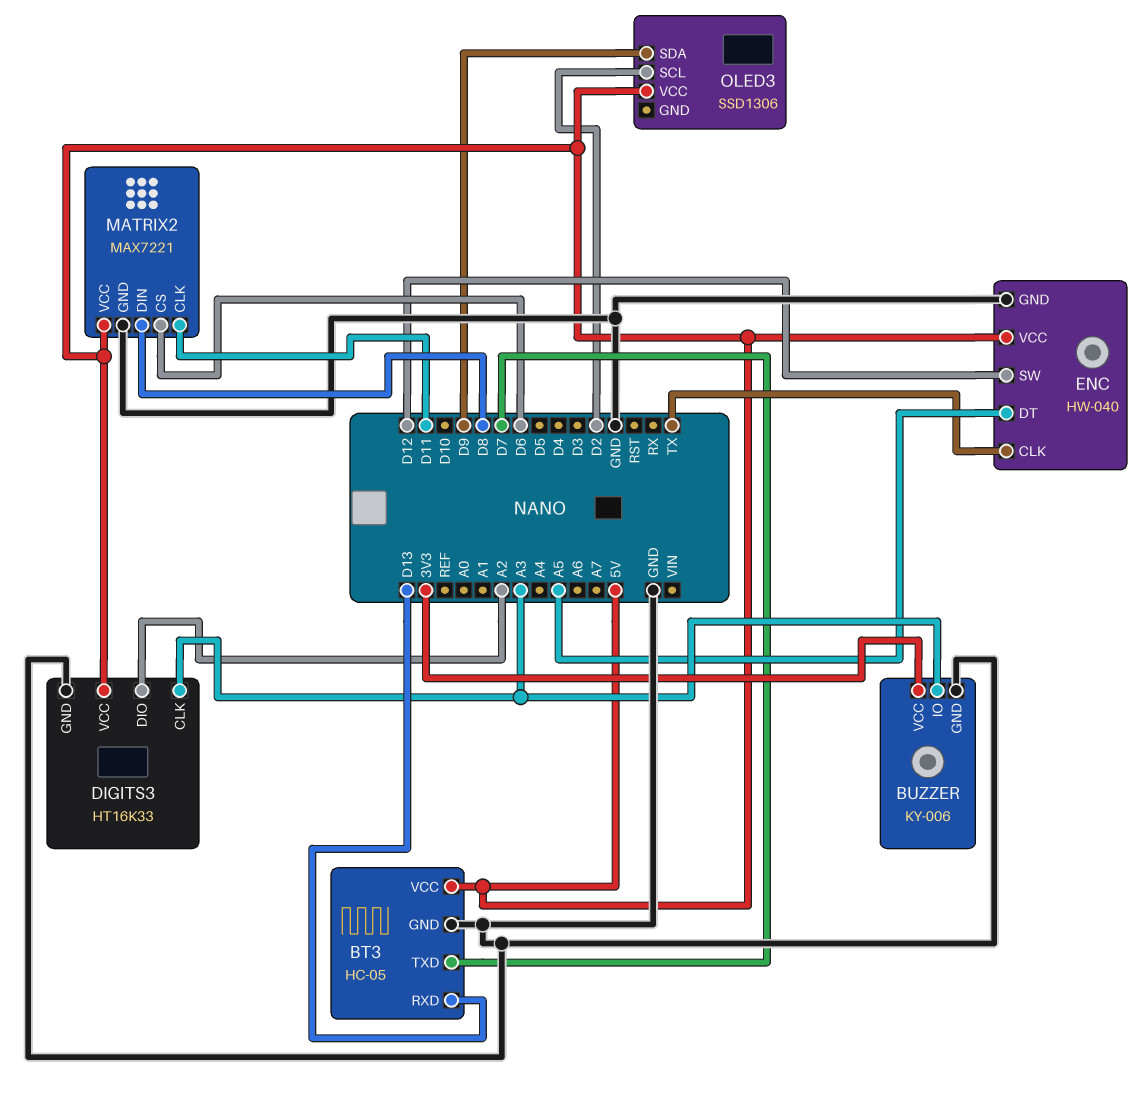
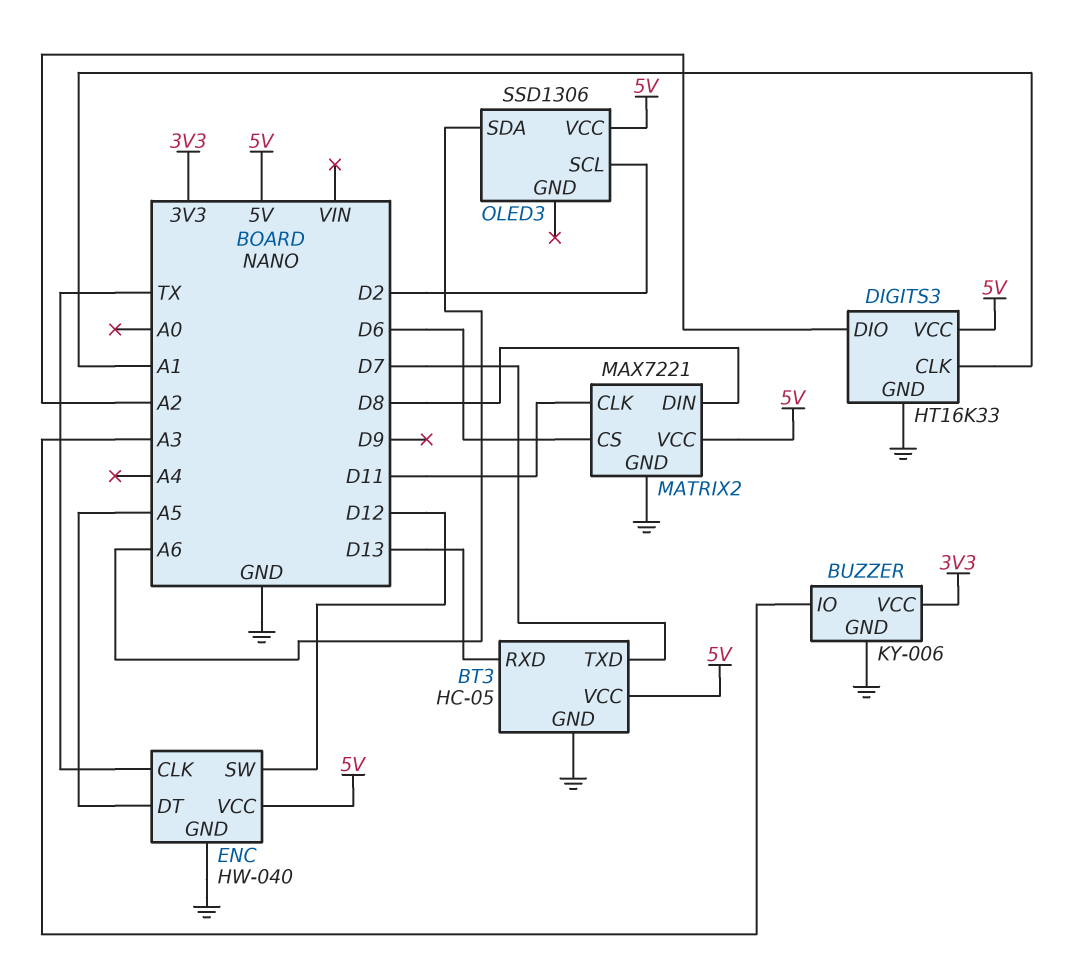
DIGITS3 pin CLK: A3 -> A1
OLED3 pin SDA: D9 -> A6

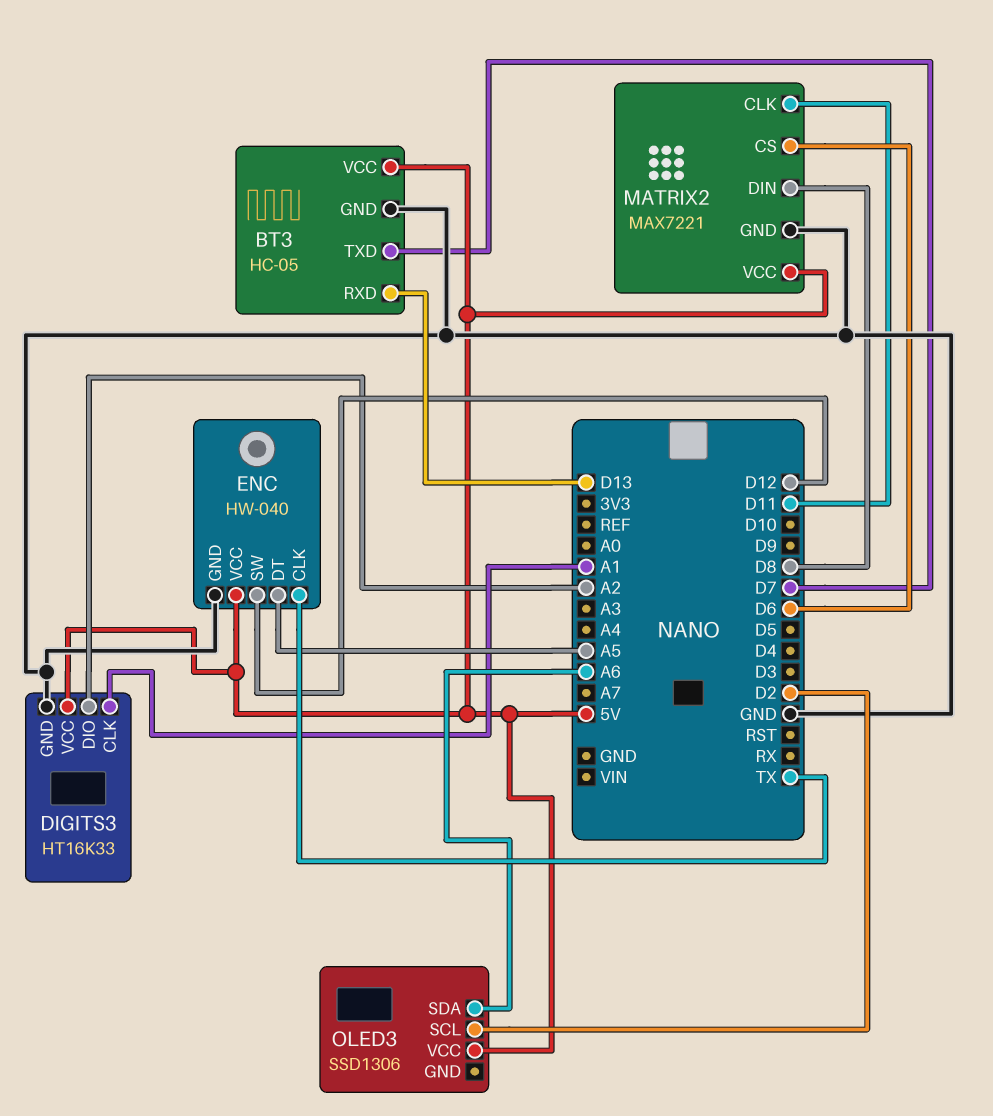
BUZZER: KY-006 -> none
BUZZER pin GND: GND -> none
BUZZER pin IO: A3 -> none
BUZZER pin VCC: 3V3 -> none

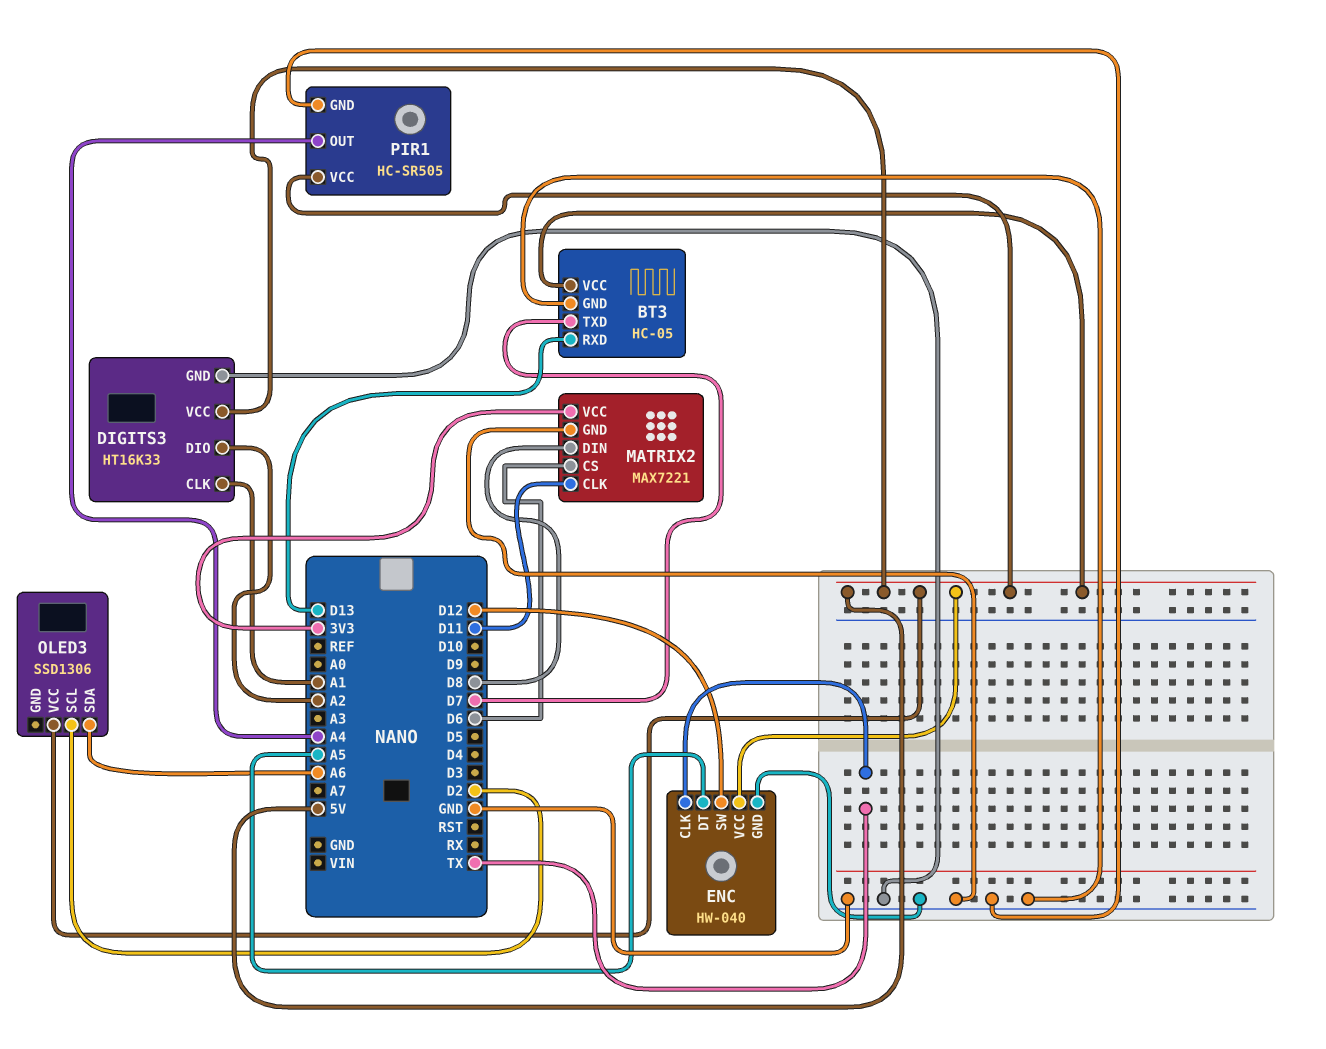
MATRIX2 pin VCC: 5V -> 3V3
PIR1: none -> HC-SR505
PIR1 pin GND: none -> GND
PIR1 pin OUT: none -> A4
PIR1 pin VCC: none -> 5V

